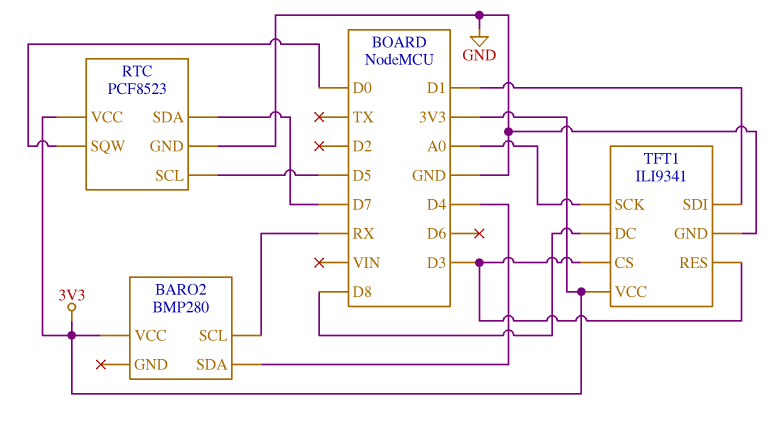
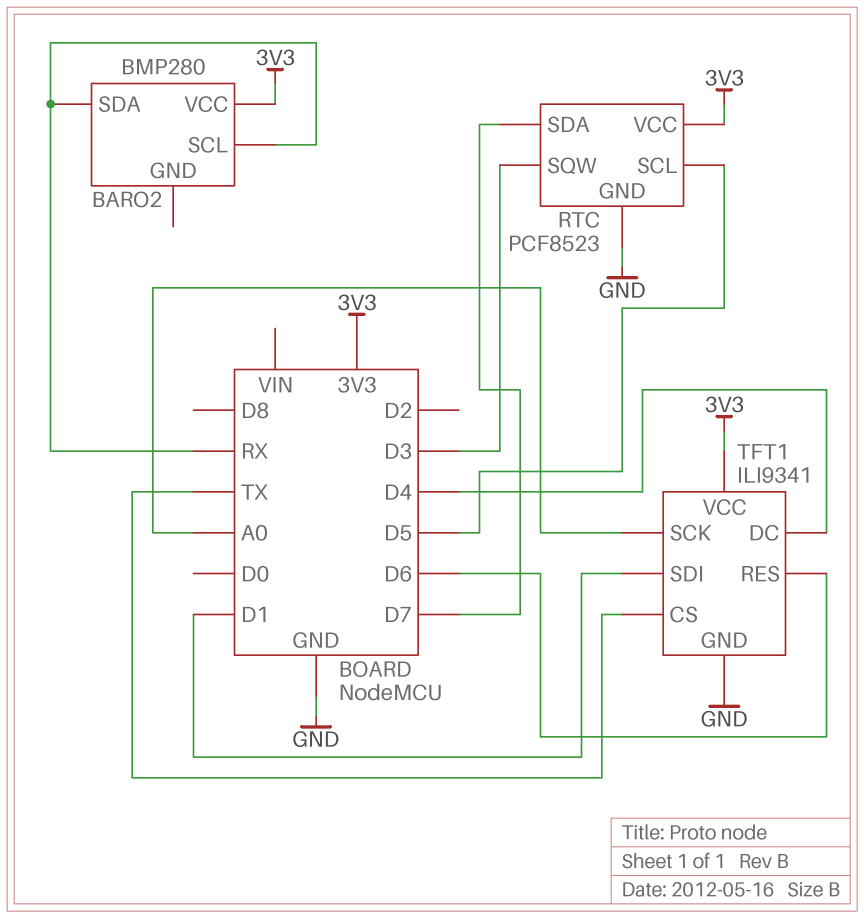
BARO2 pin SDA: D4 -> RX
RTC pin SQW: D0 -> D3
TFT1 pin CS: D3 -> TX
TFT1 pin DC: D8 -> D4
TFT1 pin RES: D3 -> D6

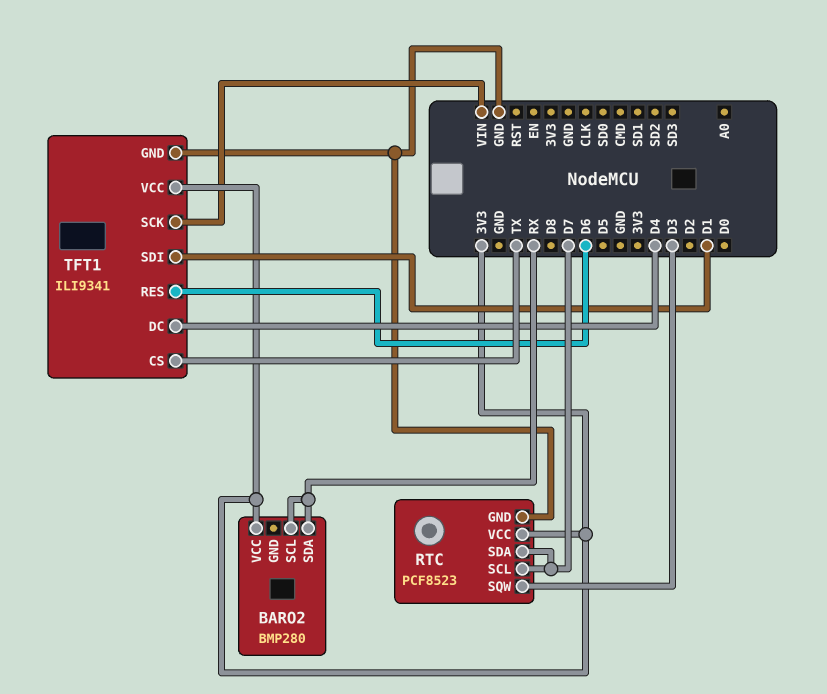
RTC pin SCL: D5 -> D7
TFT1 pin SCK: A0 -> VIN

